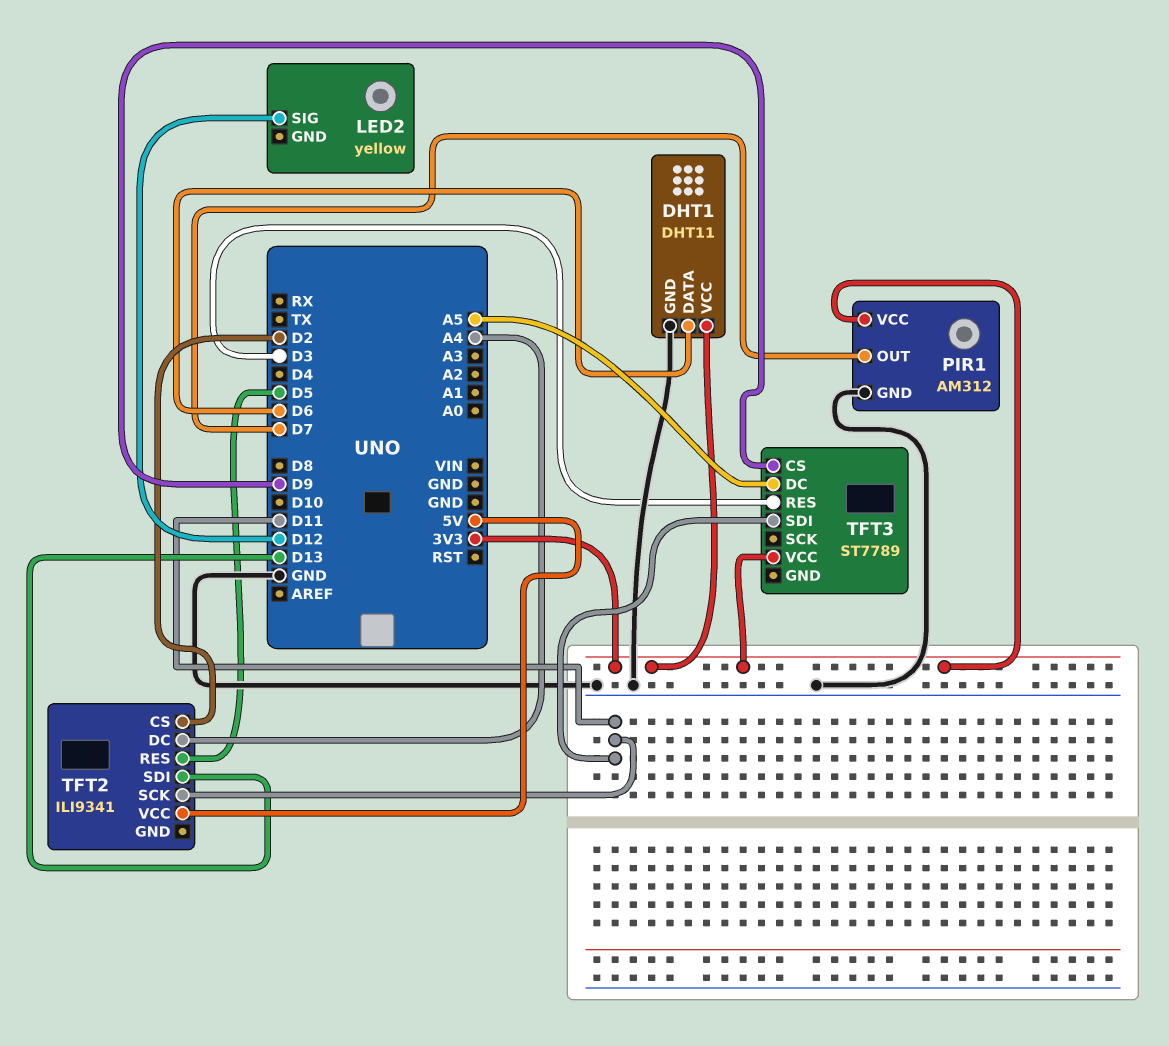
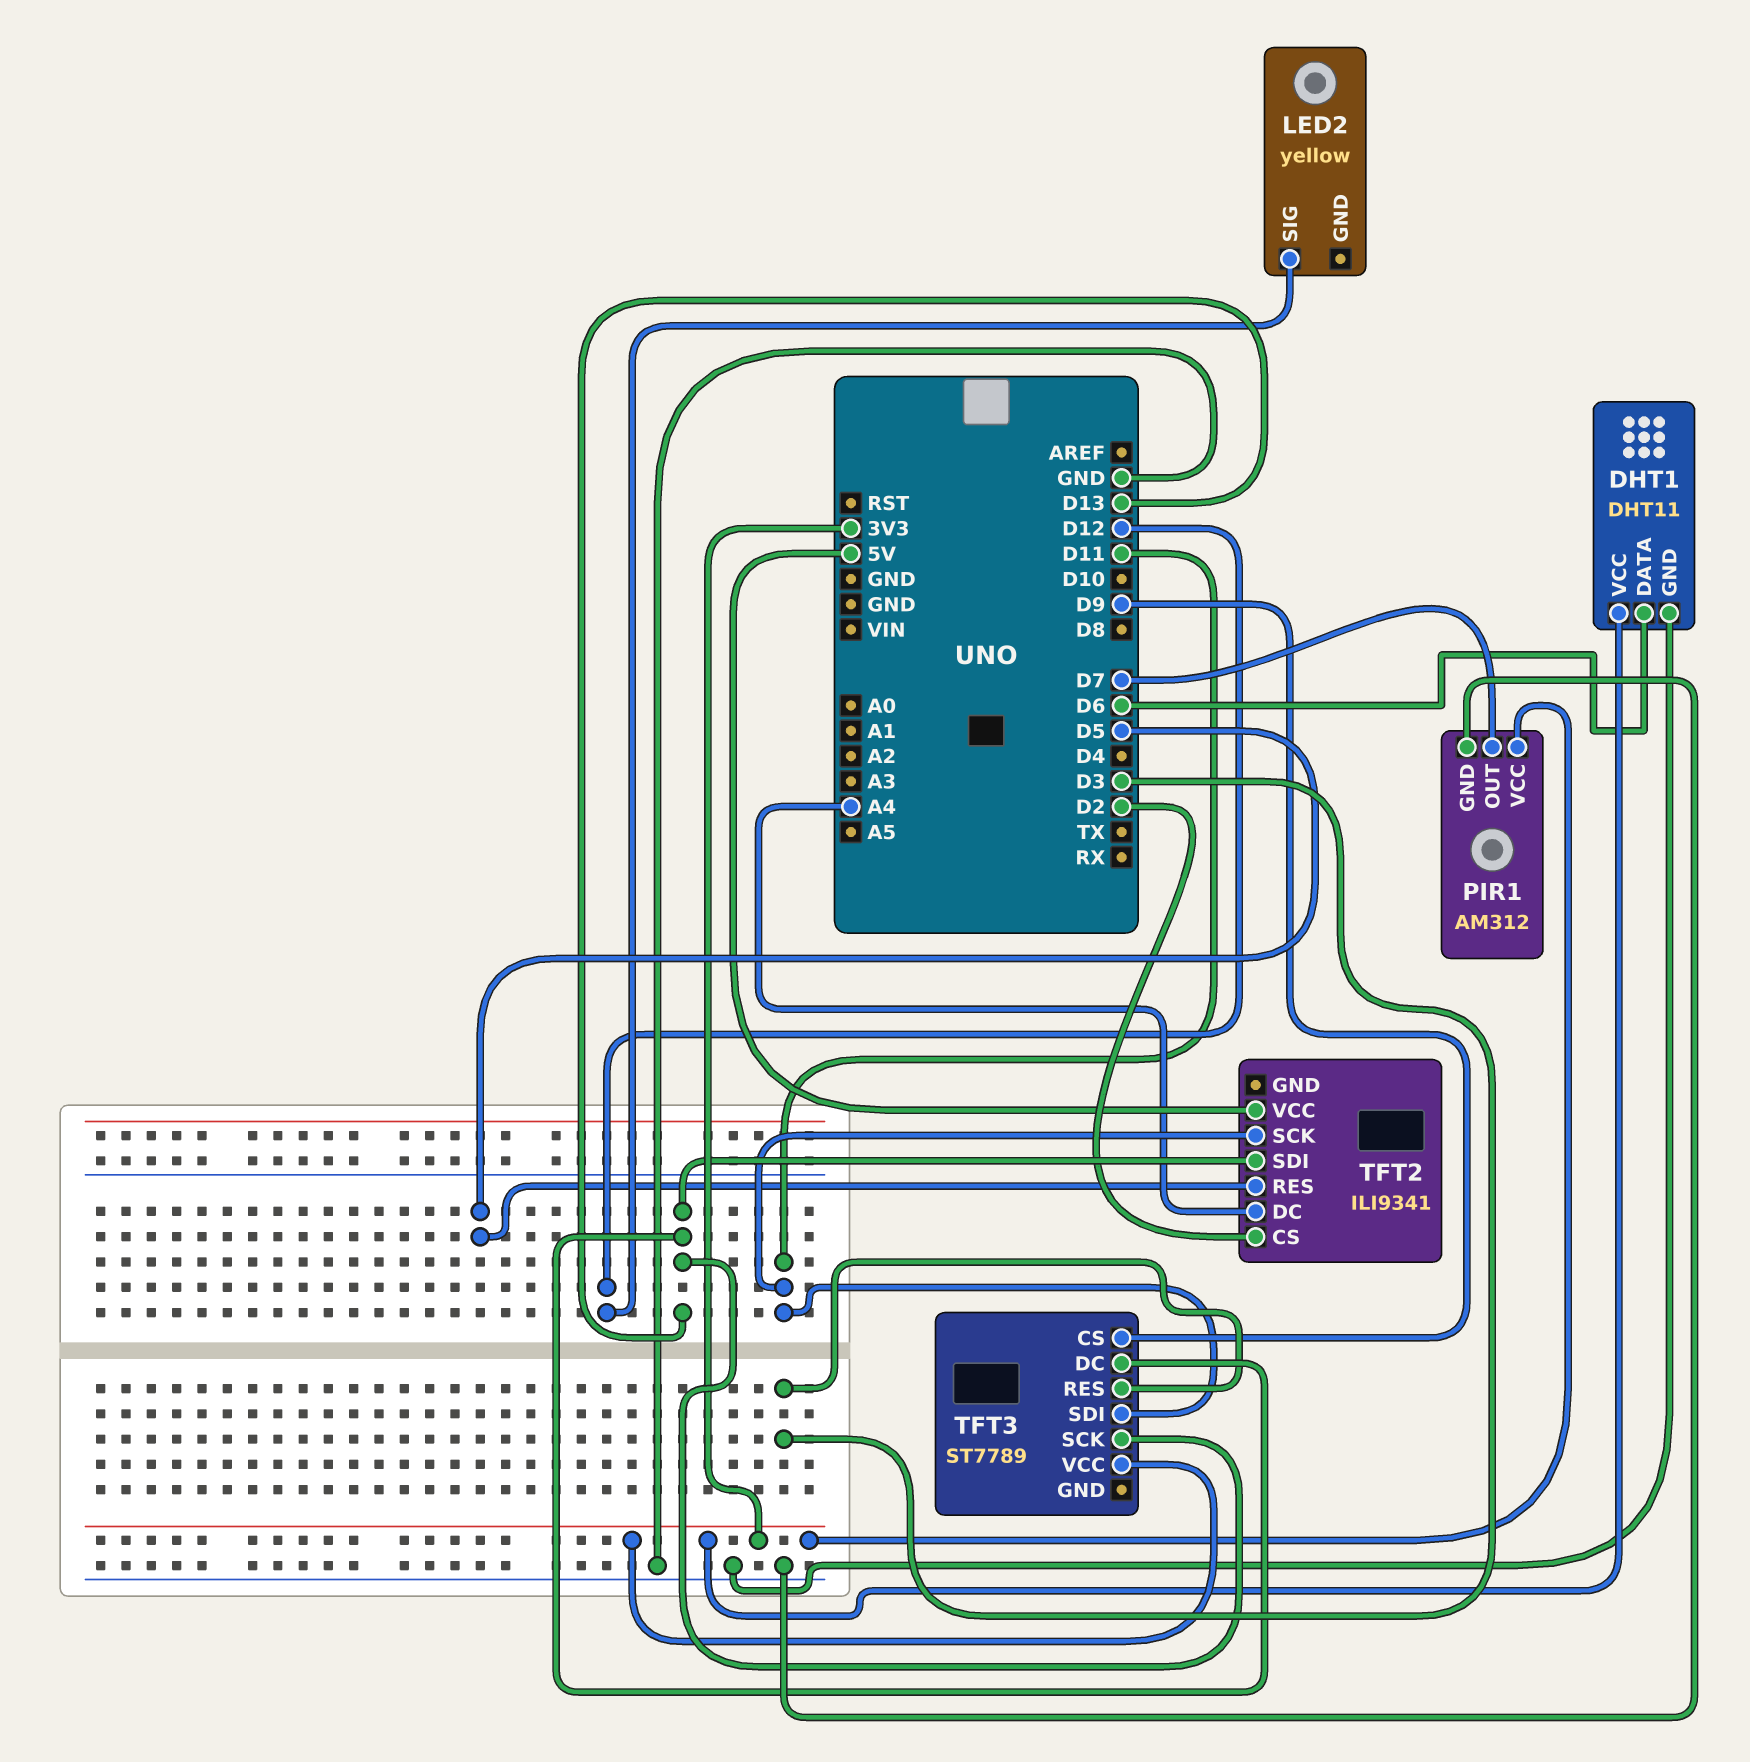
TFT3 pin DC: A5 -> D13
TFT3 pin SCK: none -> D13

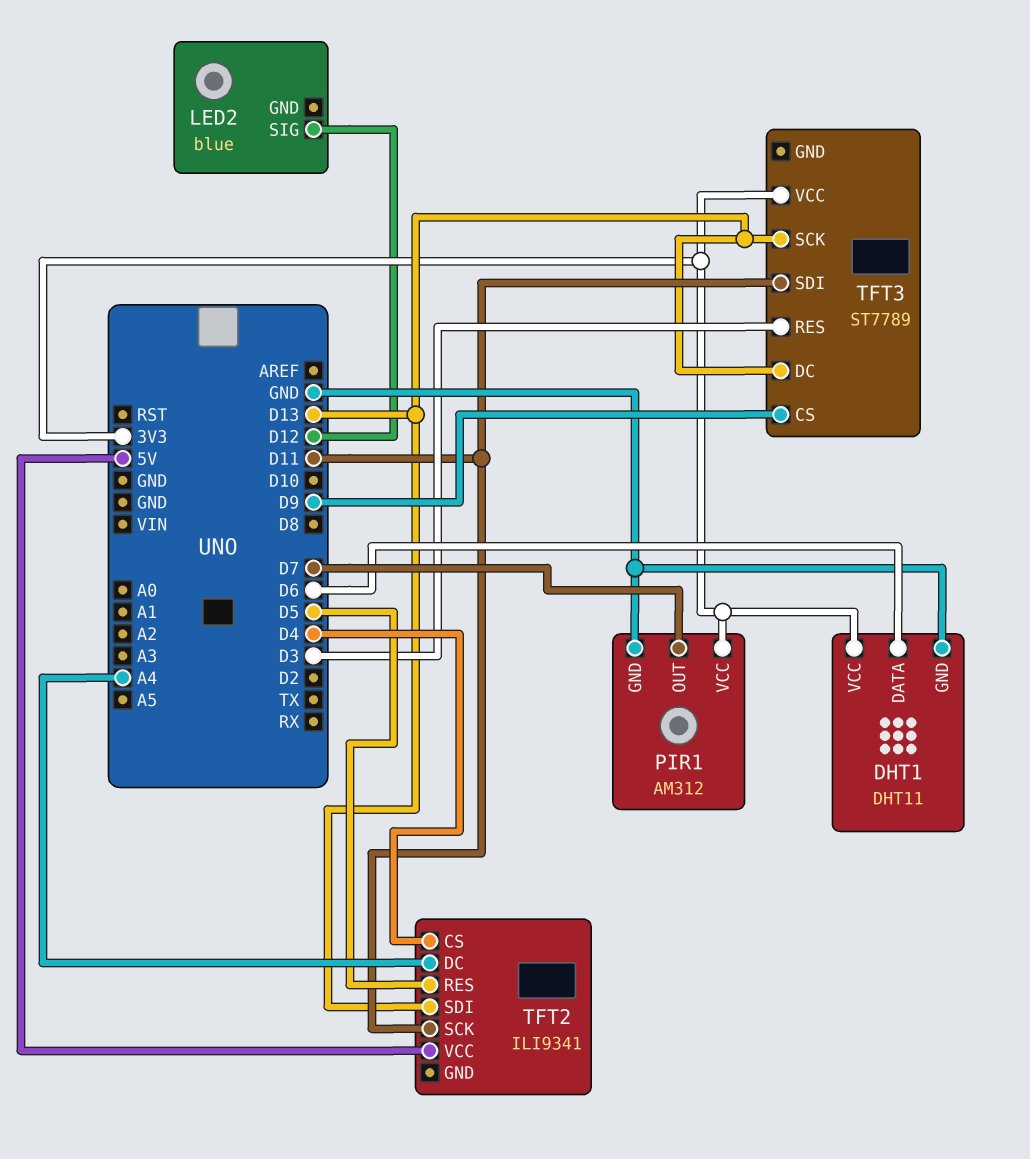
LED2: yellow -> blue
TFT2 pin CS: D2 -> D4

